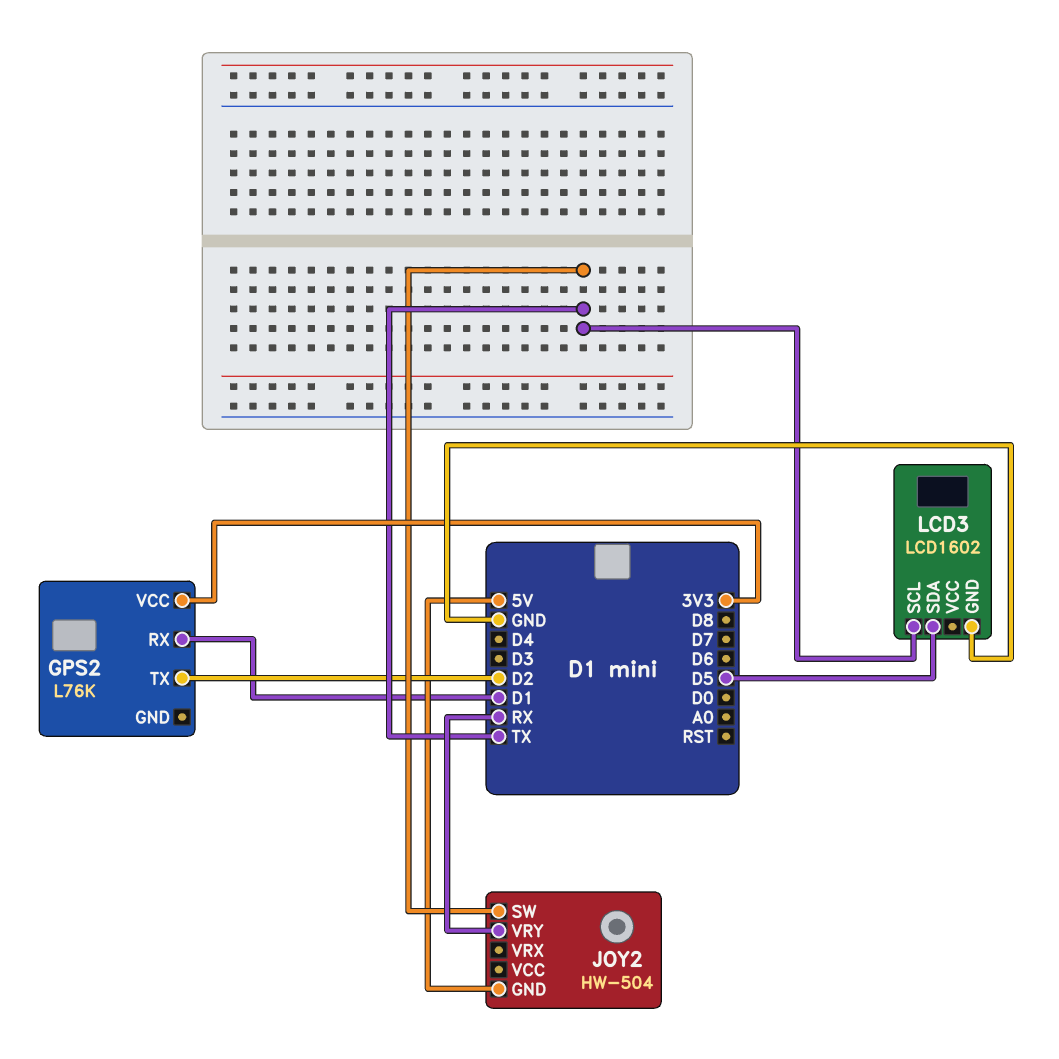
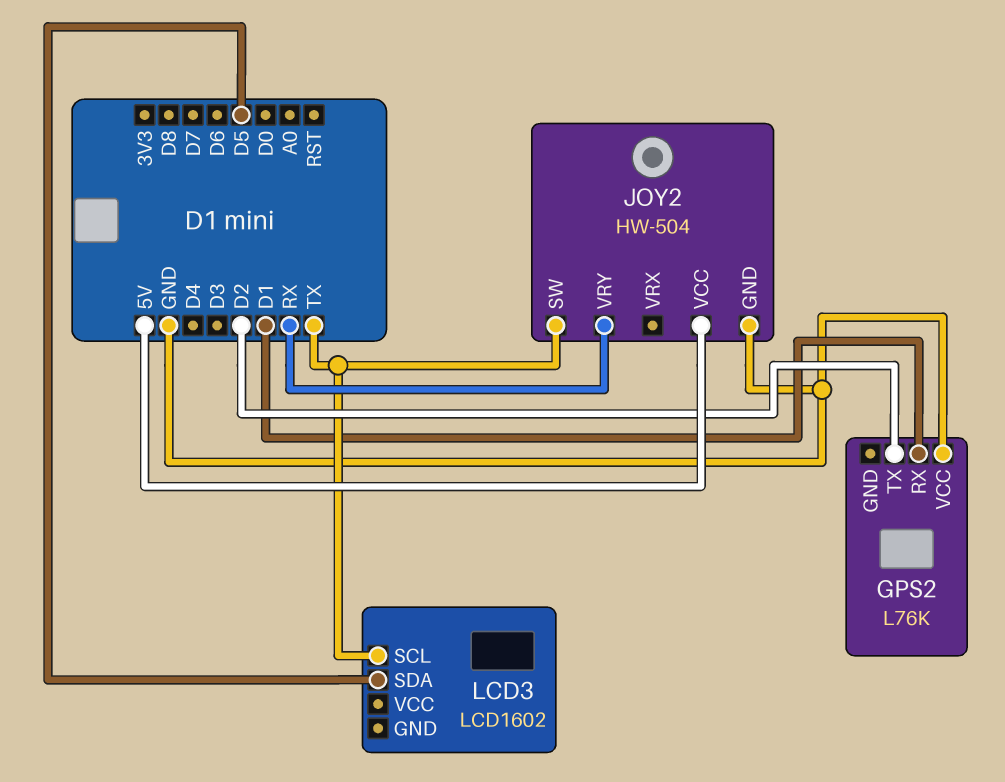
GPS2 pin VCC: 3V3 -> GND
JOY2 pin GND: 5V -> GND
JOY2 pin VCC: none -> 5V
LCD3 pin GND: GND -> none

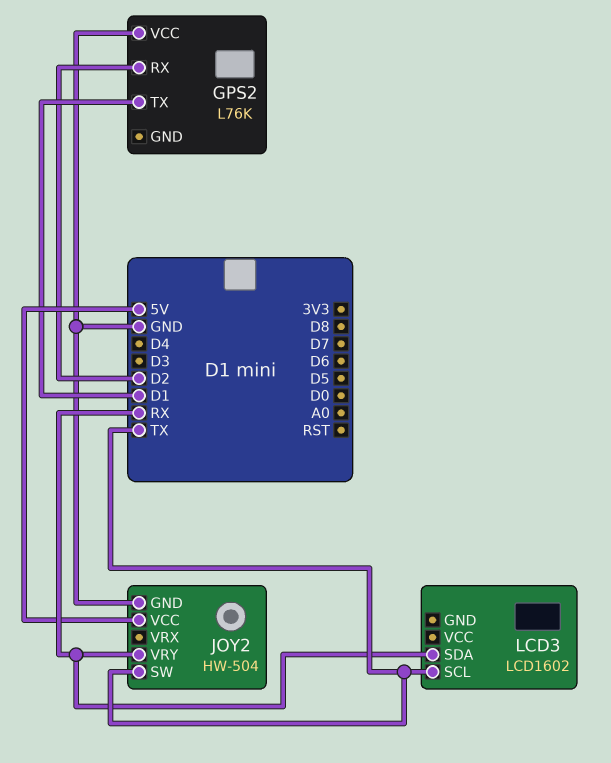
GPS2 pin RX: D1 -> D2
GPS2 pin TX: D2 -> D1
LCD3 pin SDA: D5 -> RX

